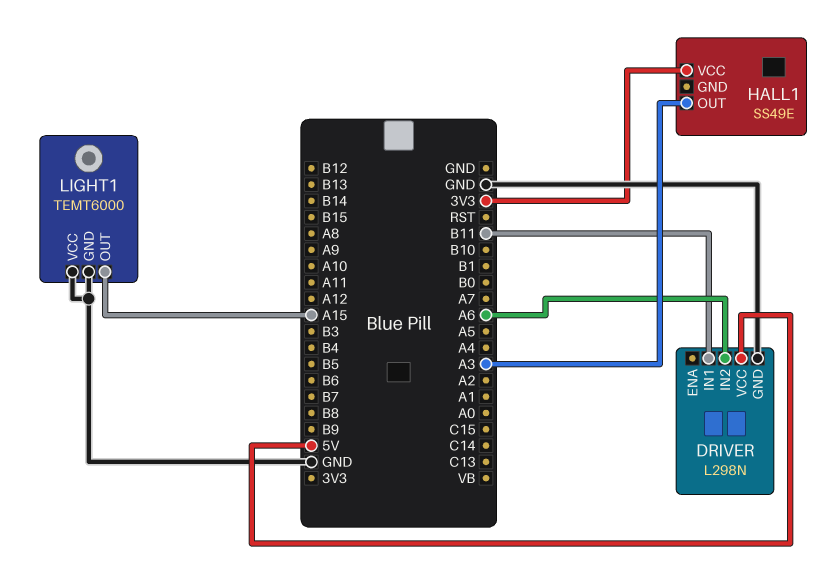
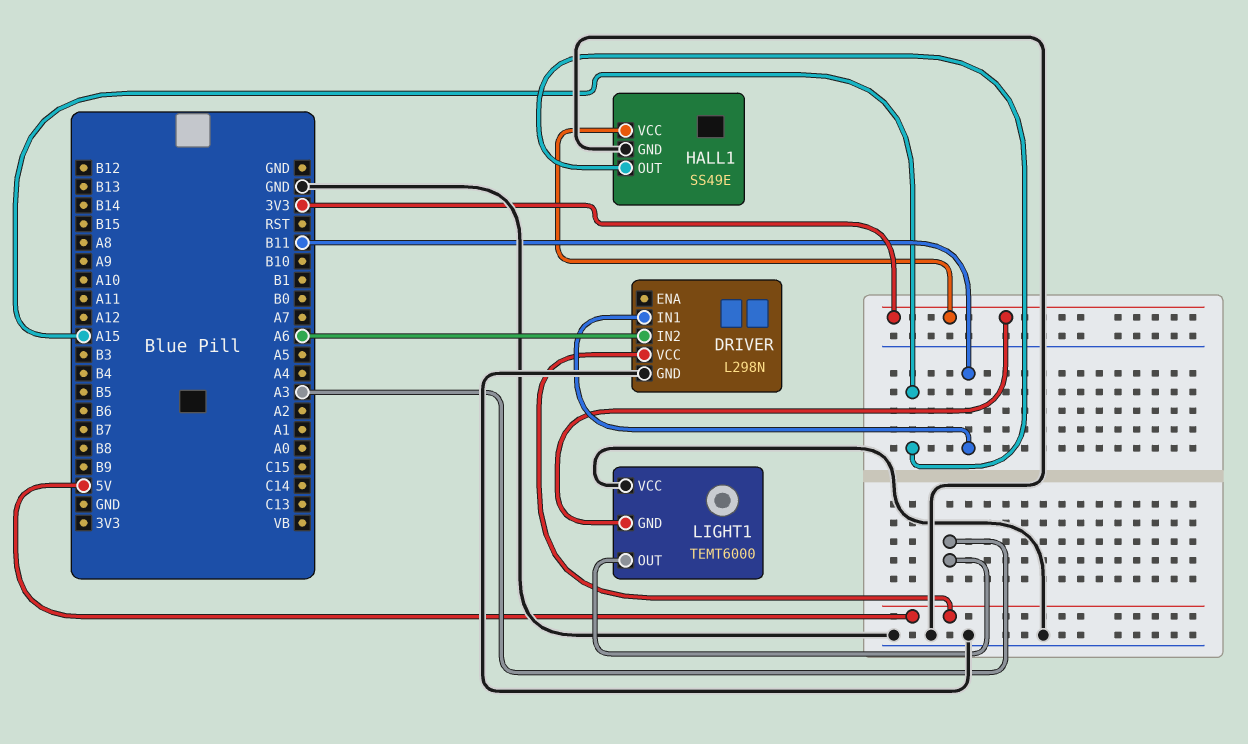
HALL1 pin GND: none -> GND
HALL1 pin OUT: A3 -> A15
LIGHT1 pin GND: GND -> 3V3
LIGHT1 pin OUT: A15 -> A3

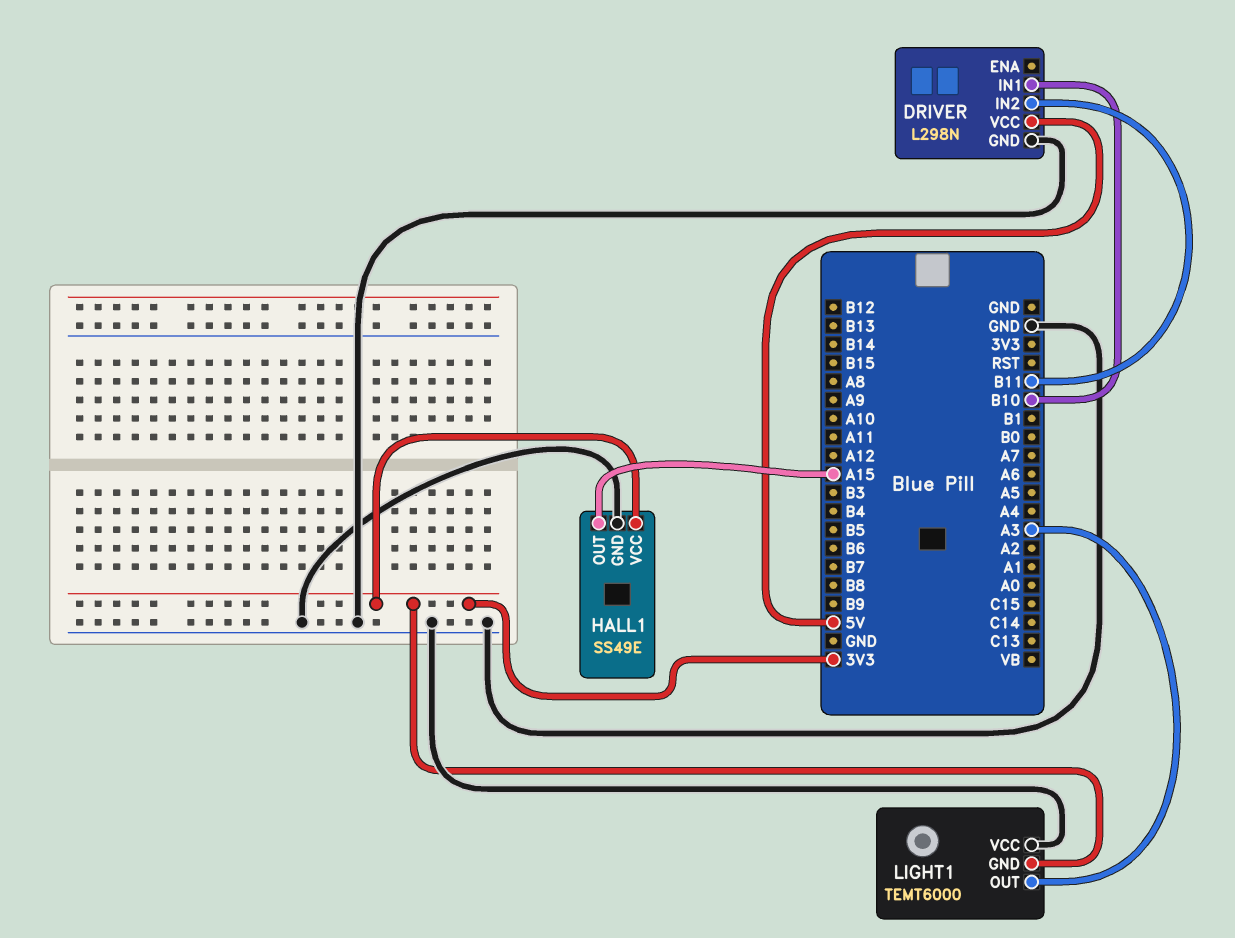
DRIVER pin IN1: B11 -> B10
DRIVER pin IN2: A6 -> B11

